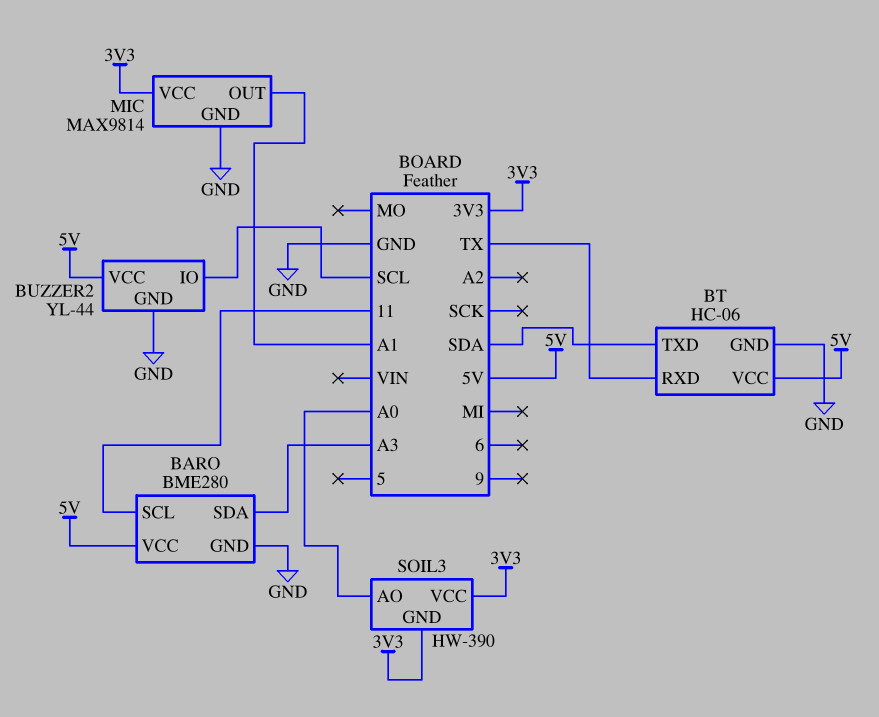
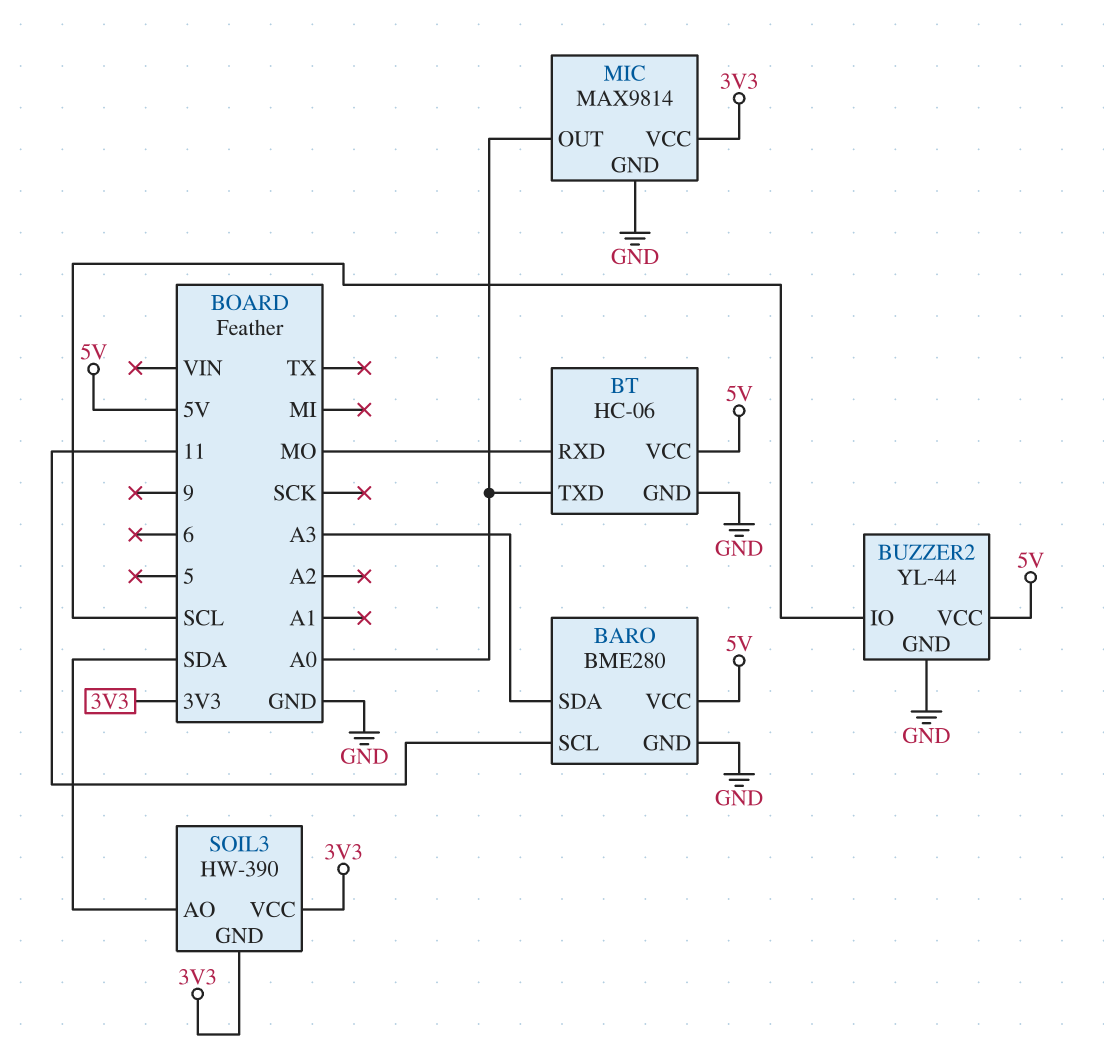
BT pin RXD: TX -> MO
BT pin TXD: SDA -> A0
MIC pin OUT: A1 -> A0
SOIL3 pin AO: A0 -> SDA

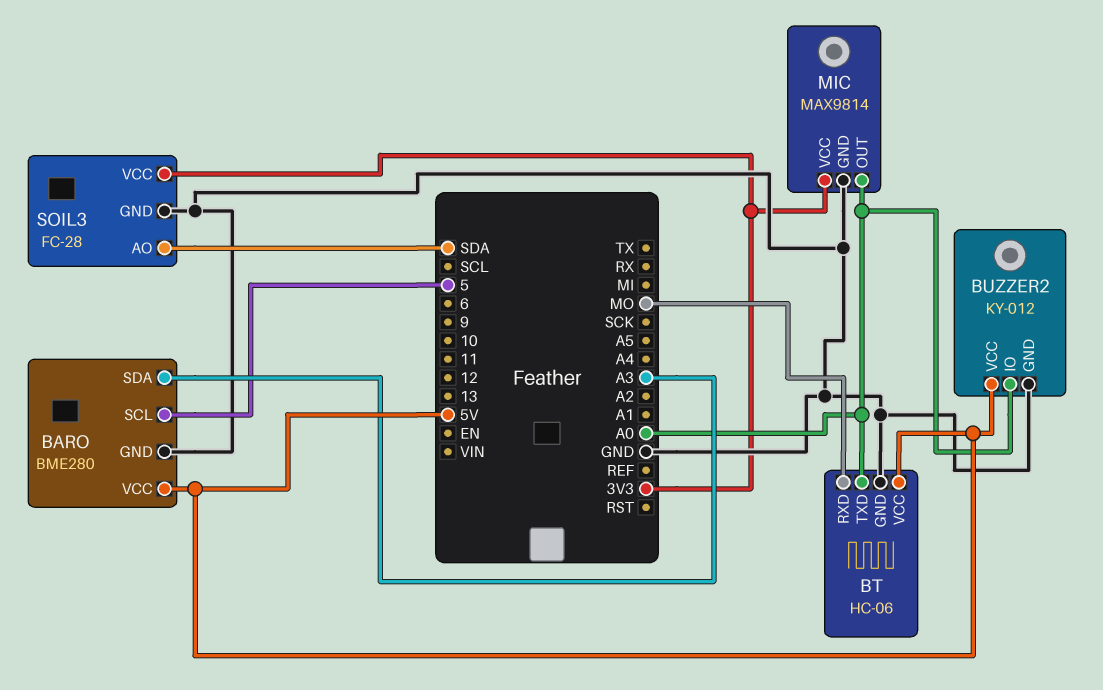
BARO pin SCL: 11 -> 5
BUZZER2: YL-44 -> KY-012
BUZZER2 pin IO: SCL -> A0
SOIL3: HW-390 -> FC-28
SOIL3 pin GND: 3V3 -> GND

